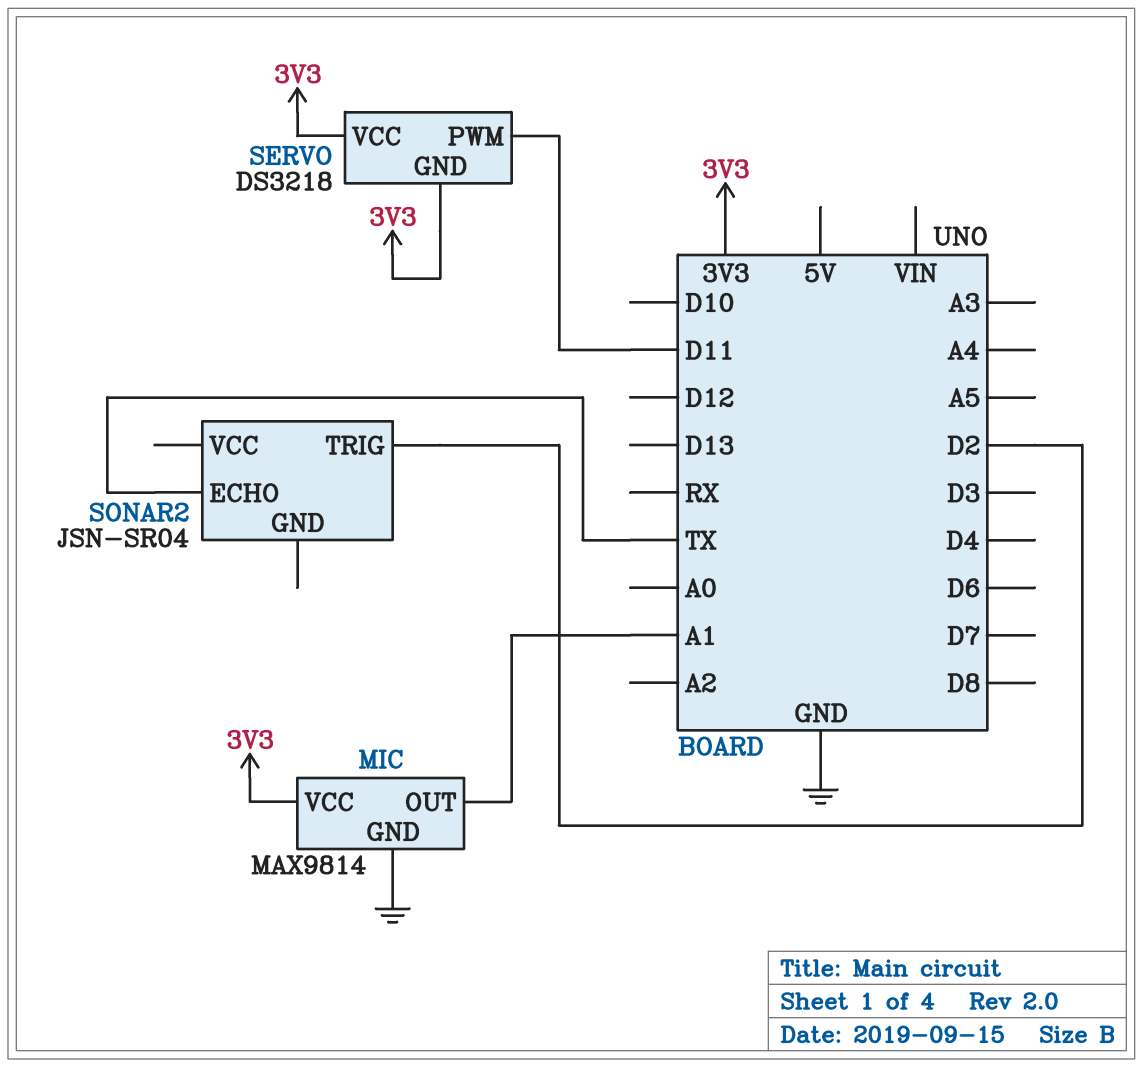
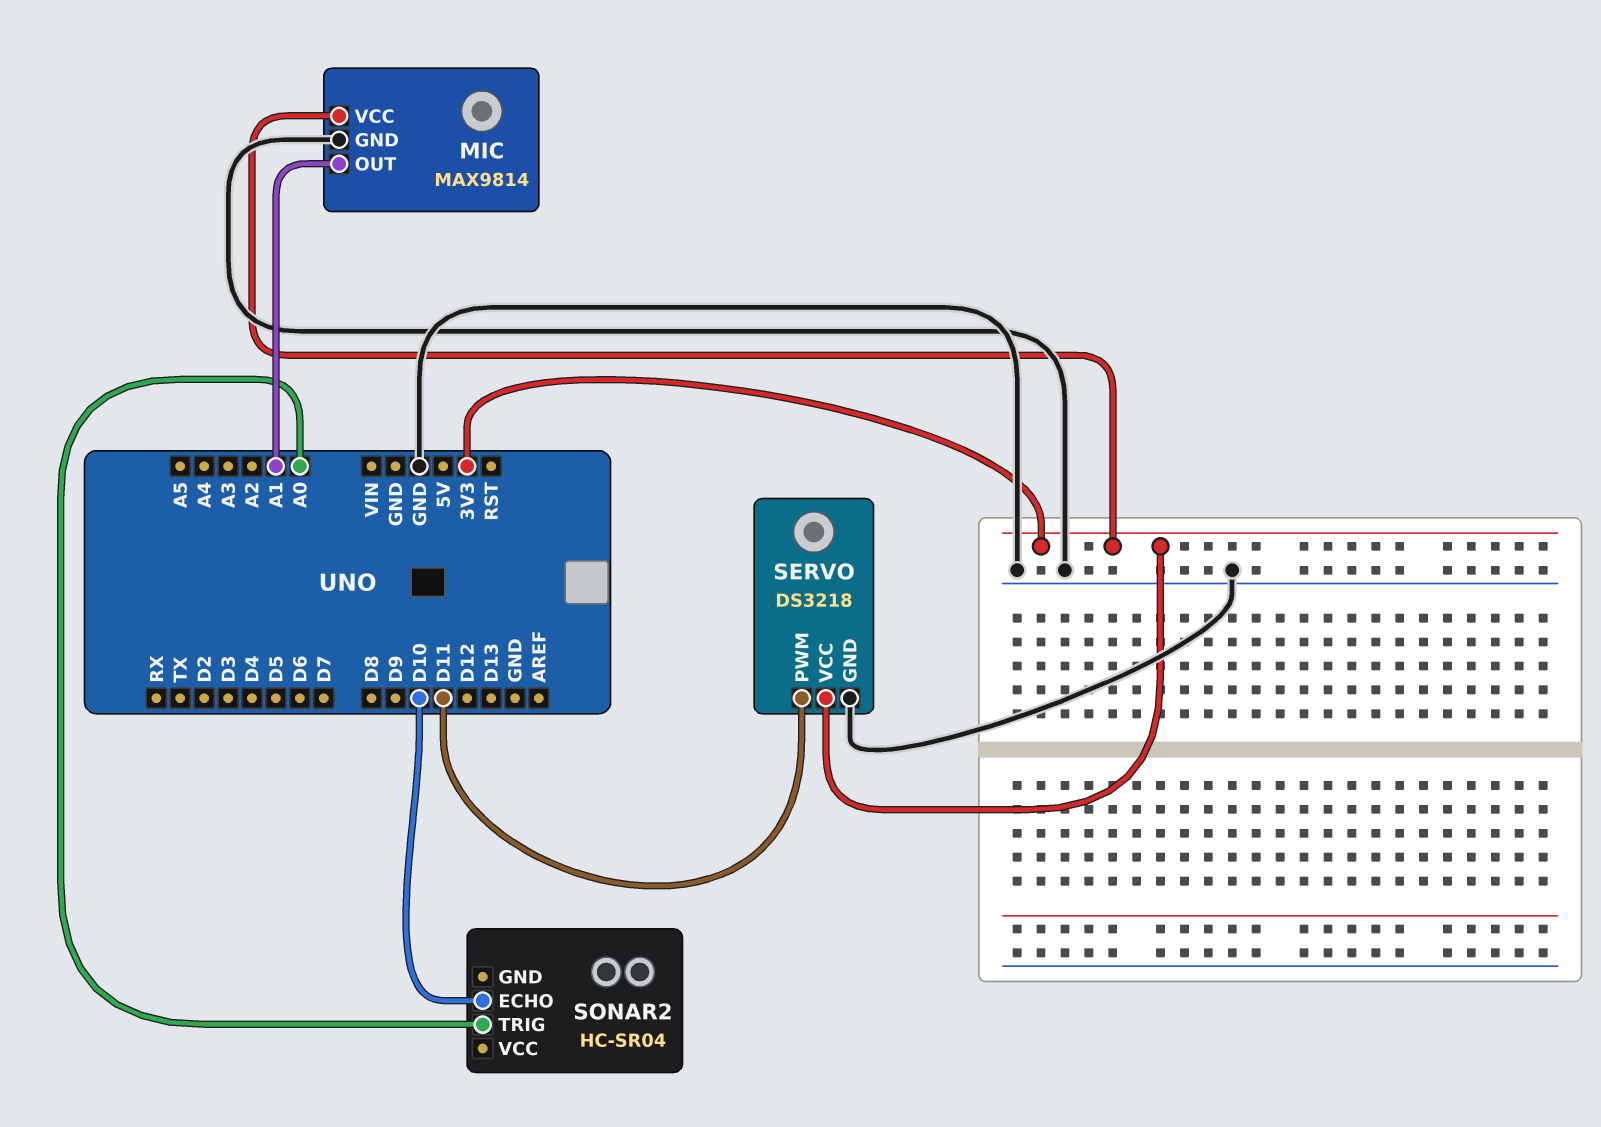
SERVO pin GND: 3V3 -> GND
SONAR2: JSN-SR04 -> HC-SR04
SONAR2 pin ECHO: TX -> D10
SONAR2 pin TRIG: D2 -> A0

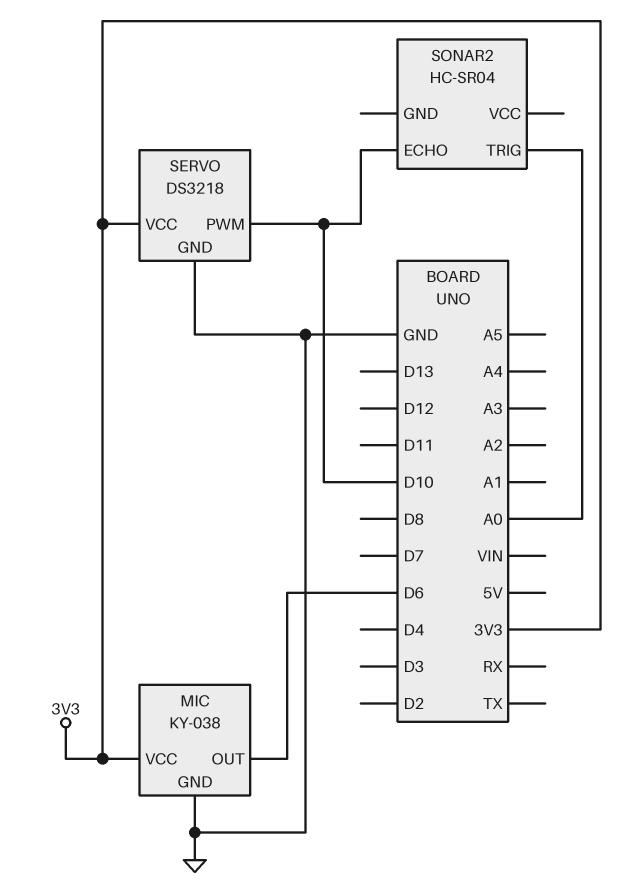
MIC: MAX9814 -> KY-038
MIC pin OUT: A1 -> D6
SERVO pin PWM: D11 -> D10

